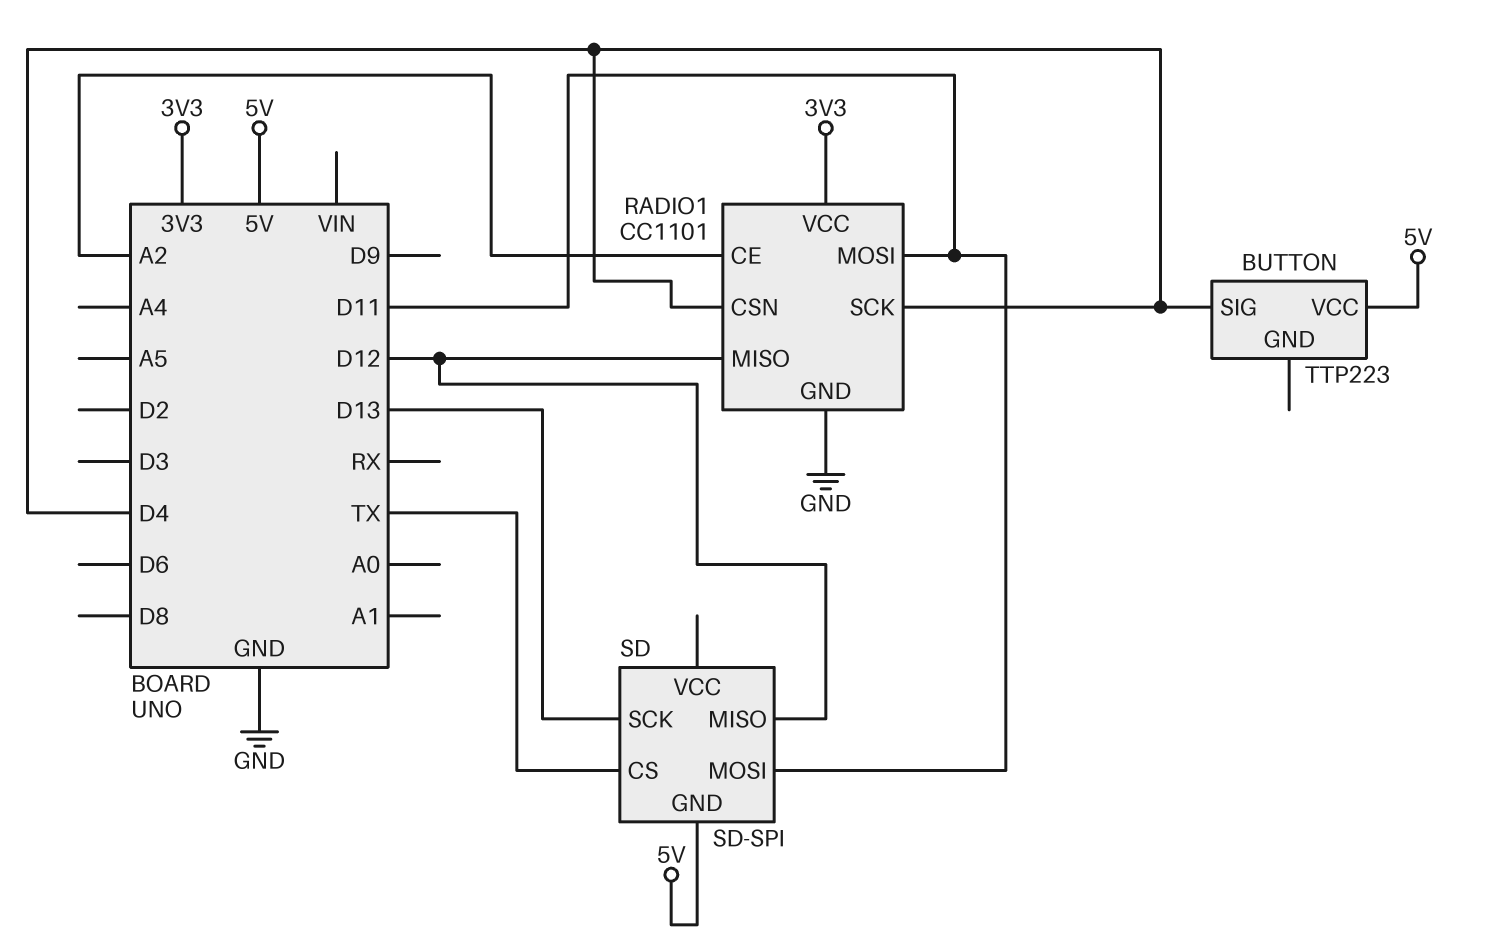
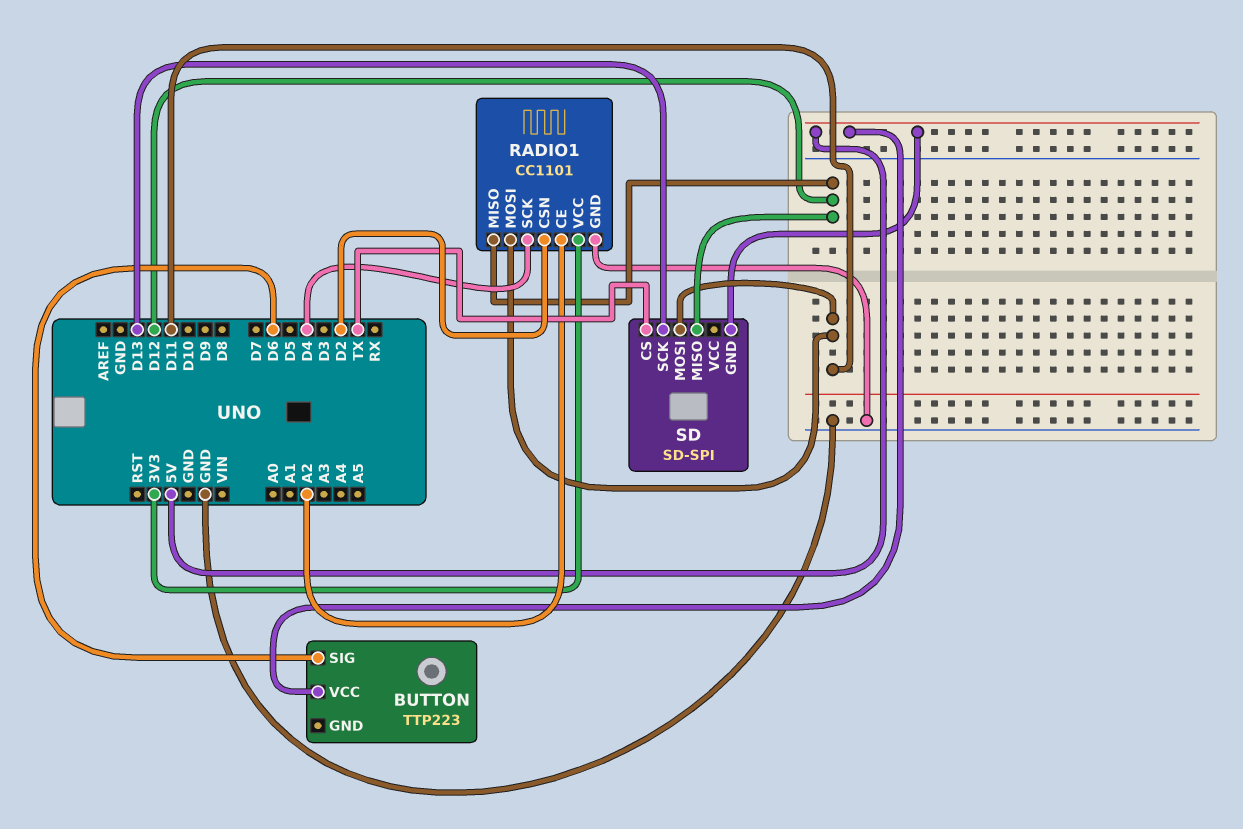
BUTTON pin SIG: D4 -> D6
RADIO1 pin CSN: D4 -> D2

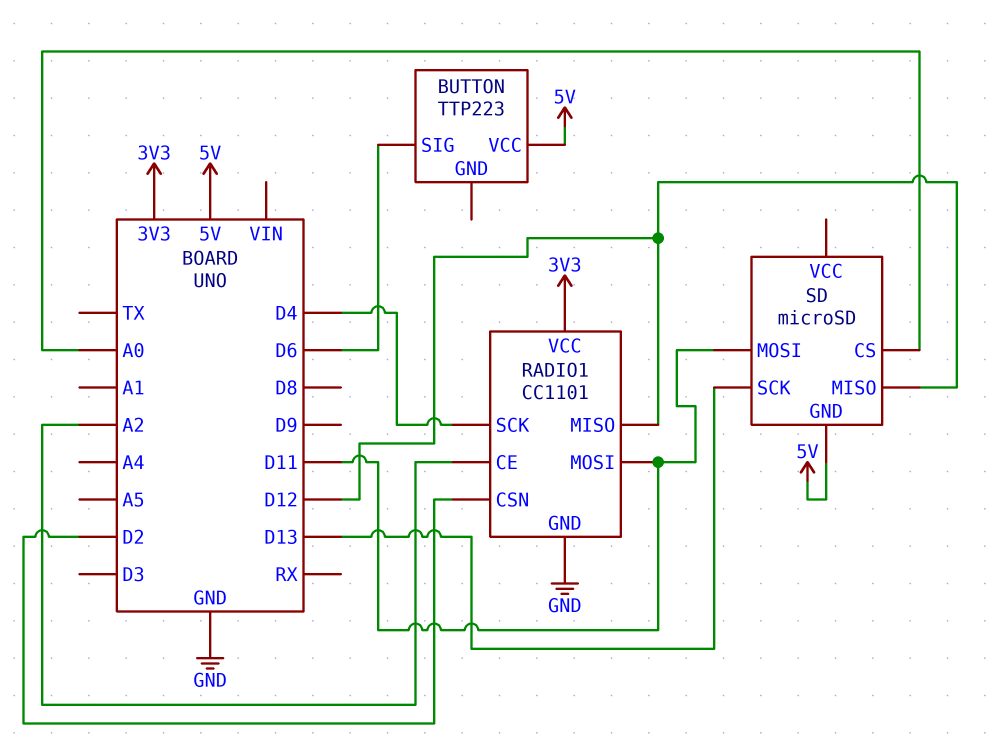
SD: SD-SPI -> microSD
SD pin CS: TX -> A0

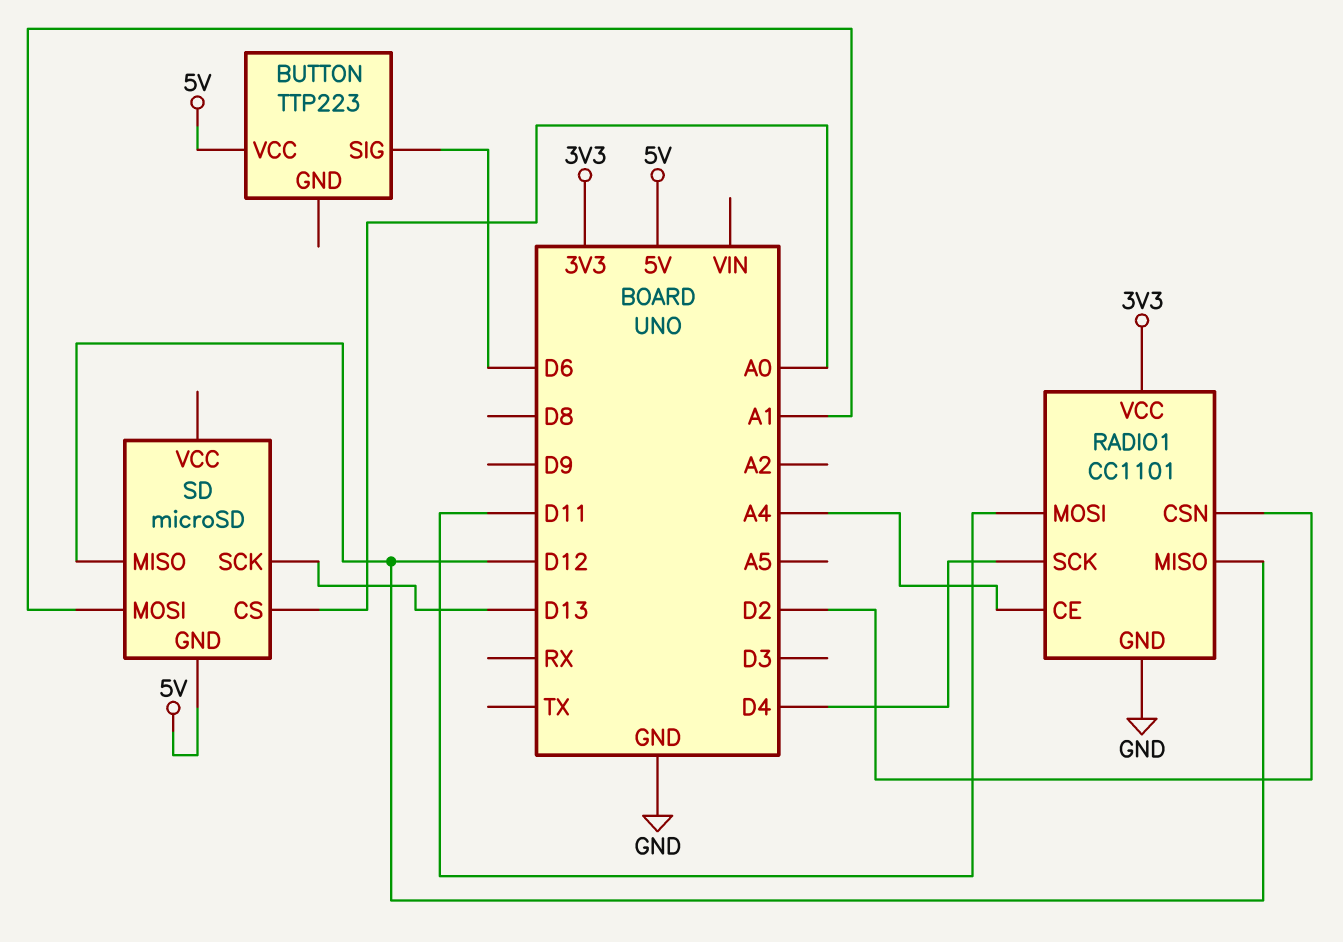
RADIO1 pin CE: A2 -> A4
SD pin MOSI: D11 -> A1

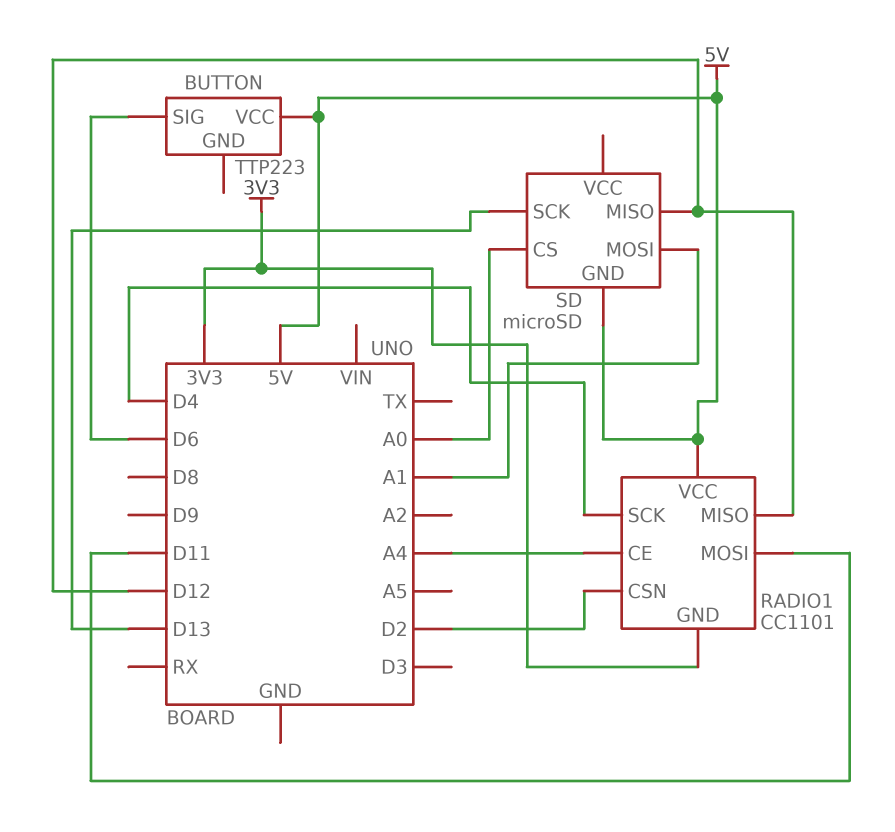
RADIO1 pin GND: GND -> 3V3
RADIO1 pin VCC: 3V3 -> 5V

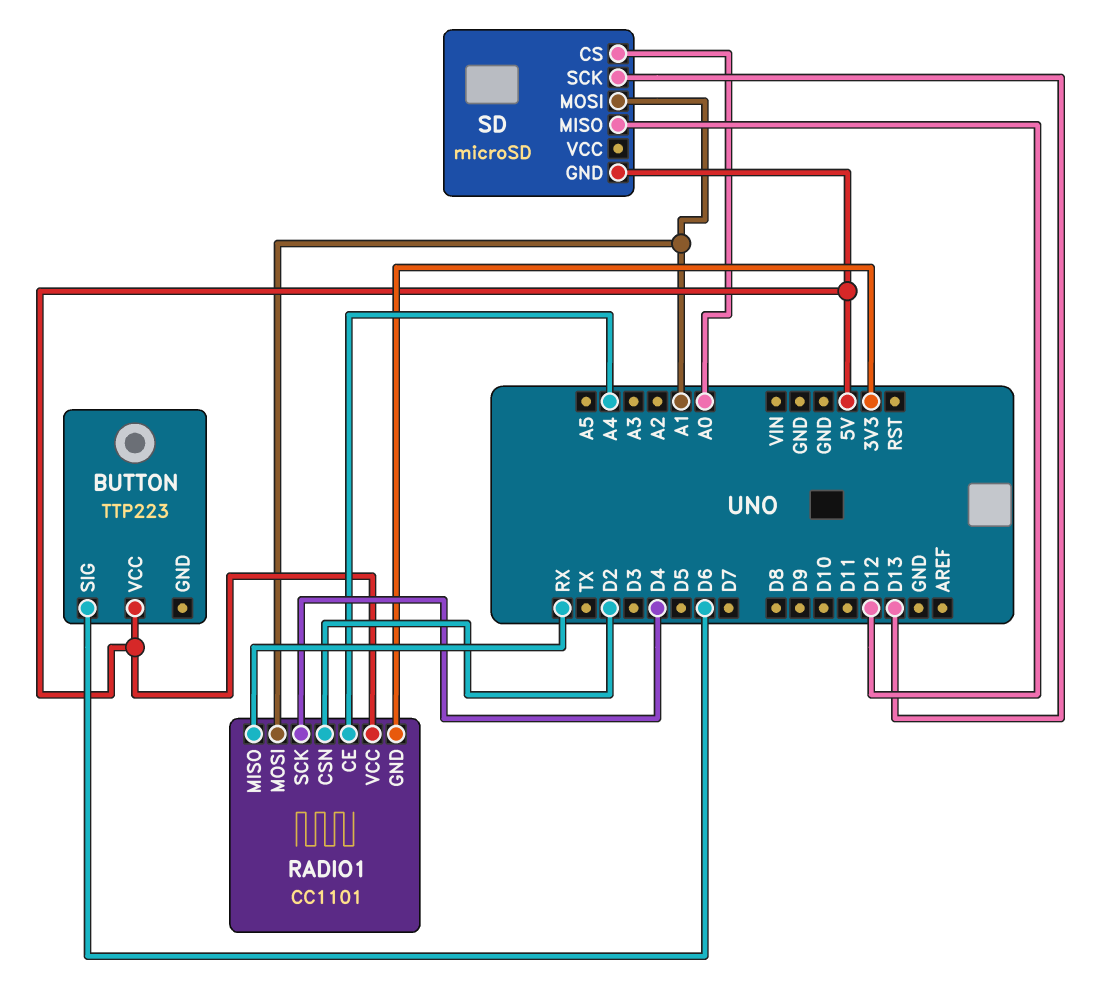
RADIO1 pin MISO: D12 -> RX
RADIO1 pin MOSI: D11 -> A1

